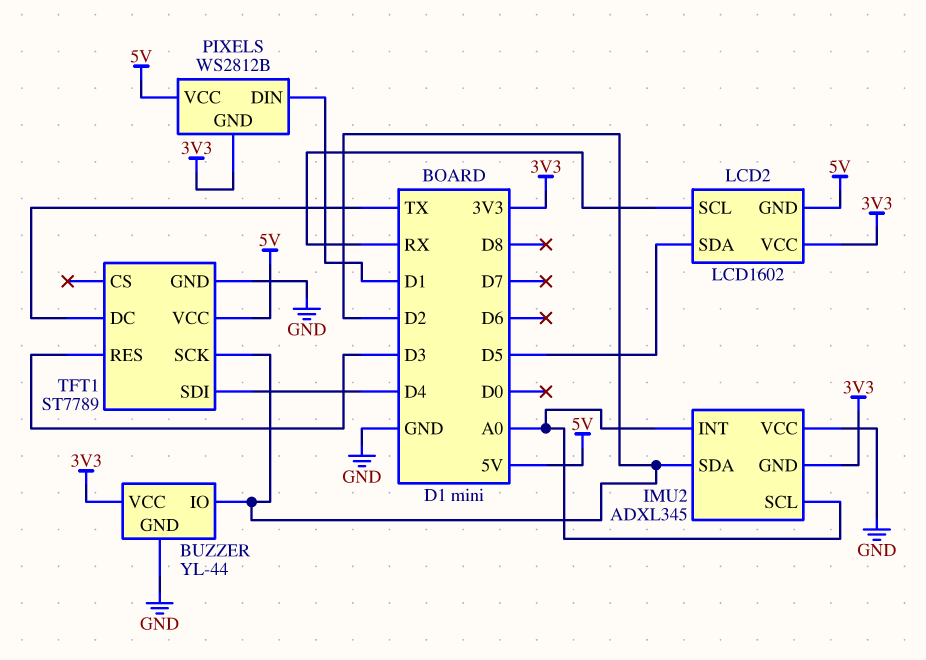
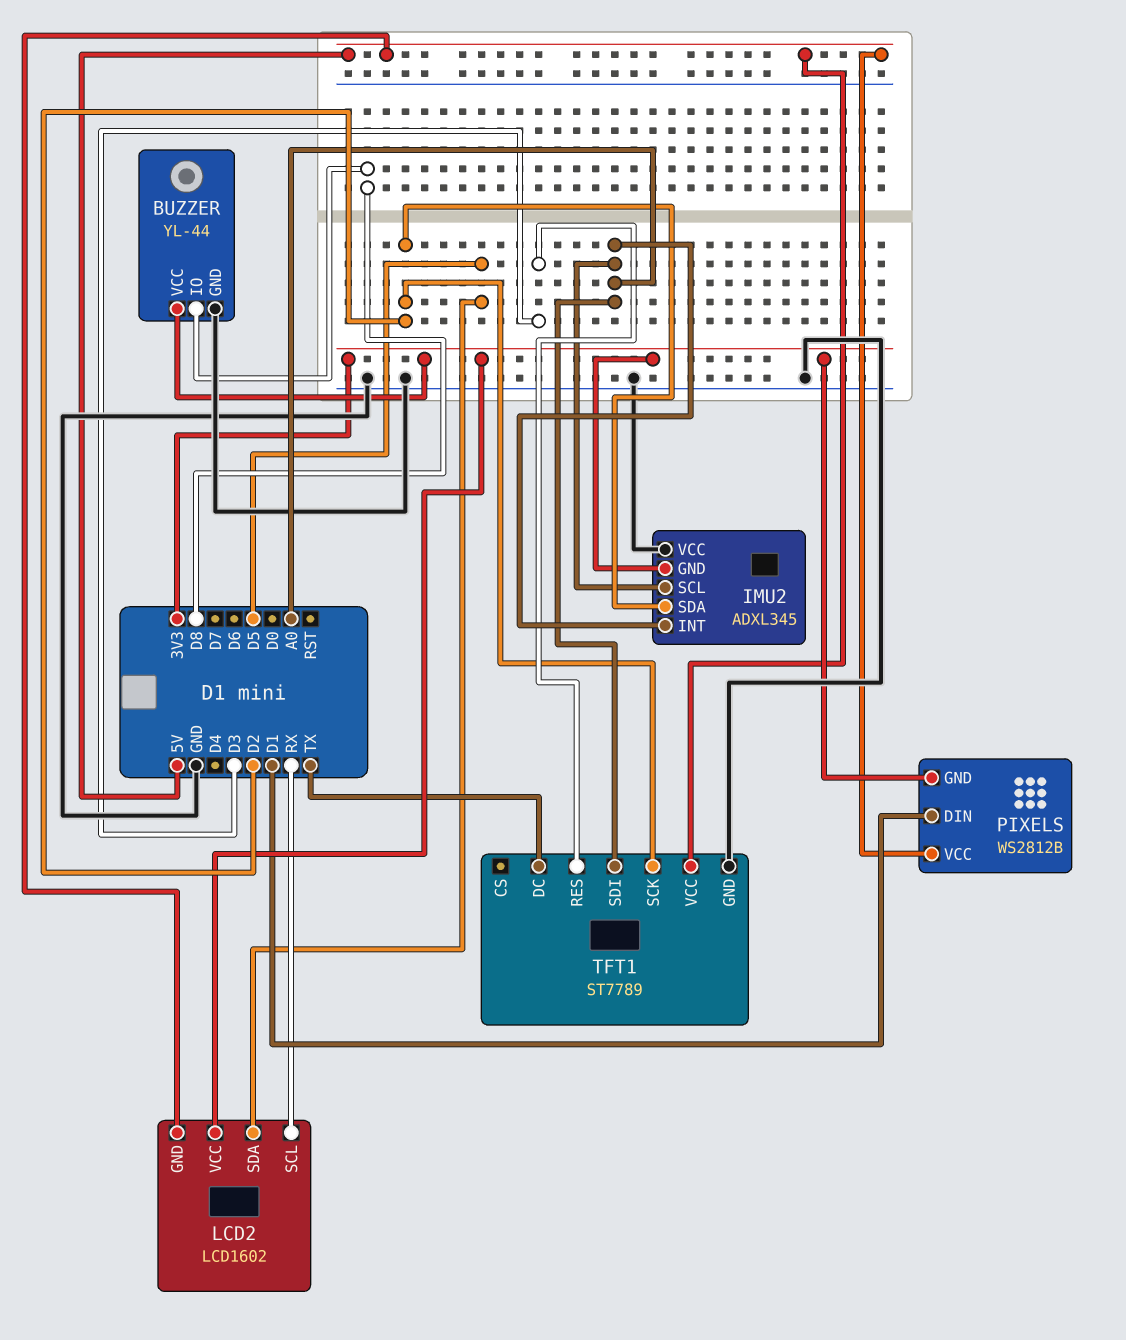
BUZZER pin IO: D2 -> D8
TFT1 pin SDI: D4 -> A0

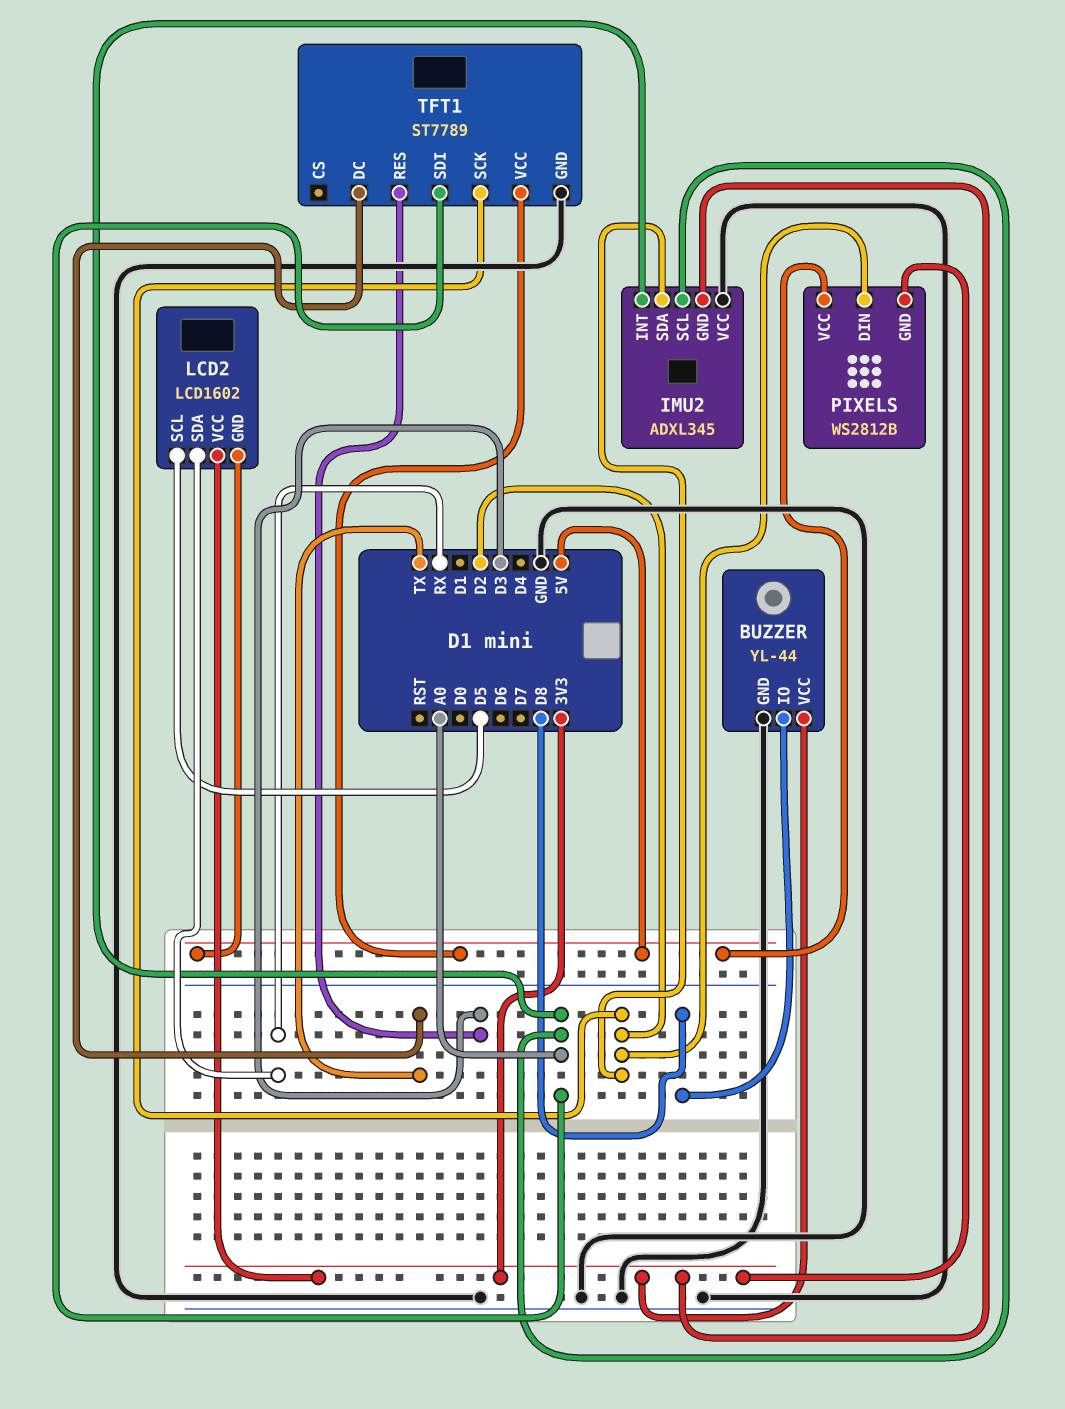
LCD2 pin SCL: RX -> D5
LCD2 pin SDA: D5 -> RX
PIXELS pin DIN: D1 -> D2

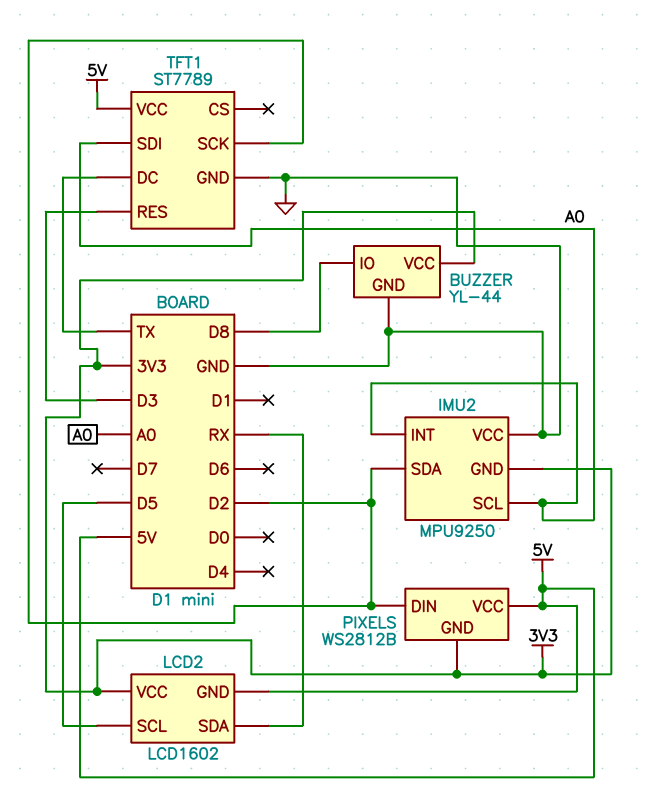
IMU2: ADXL345 -> MPU9250

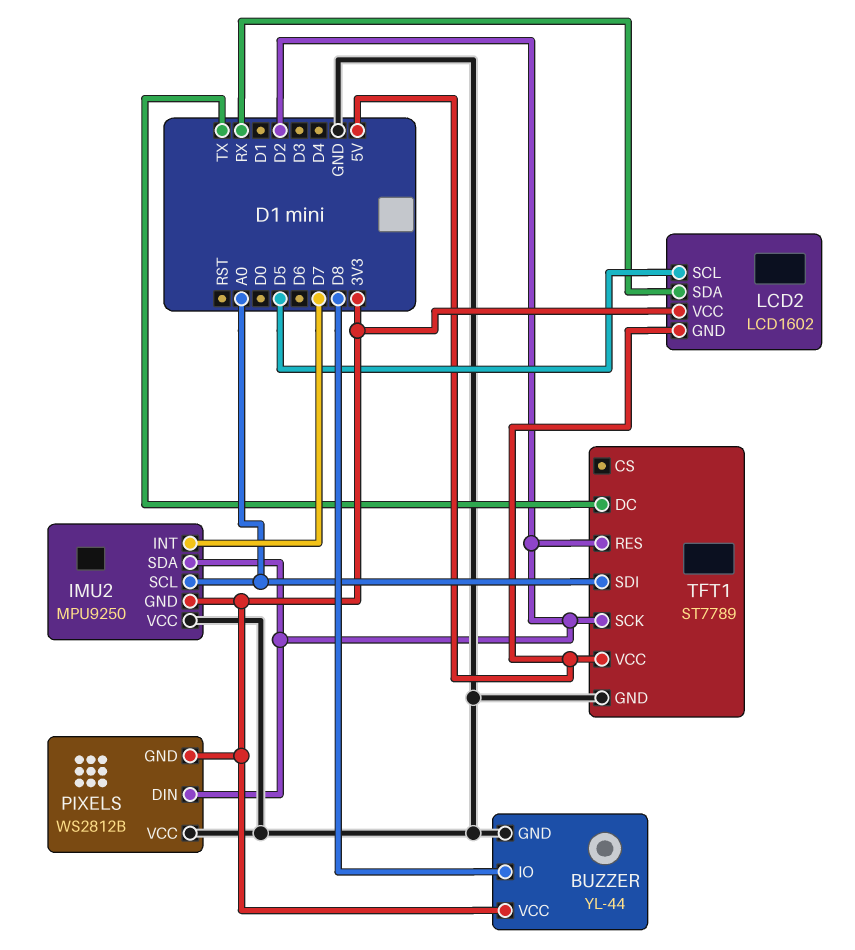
IMU2 pin INT: A0 -> D7
PIXELS pin VCC: 5V -> GND
TFT1 pin RES: D3 -> D2

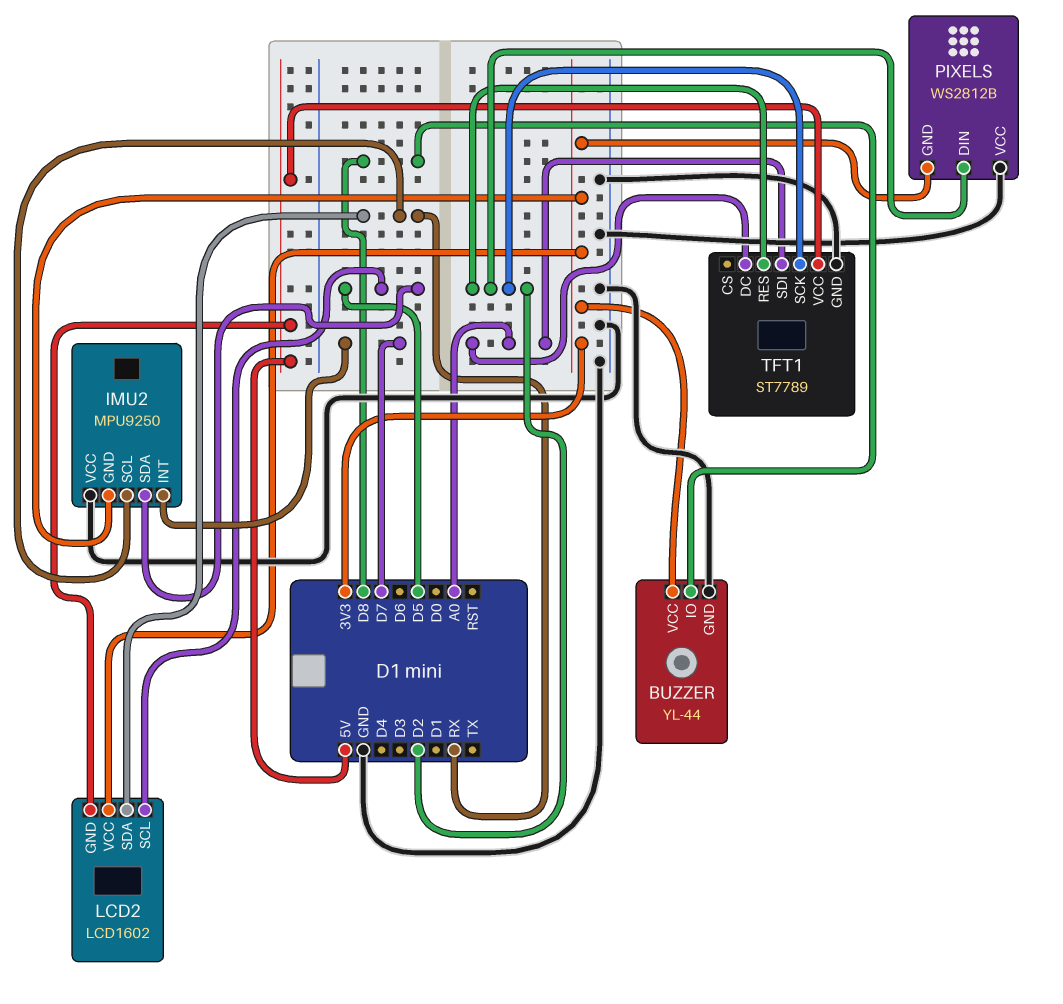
IMU2 pin SCL: A0 -> RX
IMU2 pin SDA: D2 -> D5
TFT1 pin DC: TX -> A0

